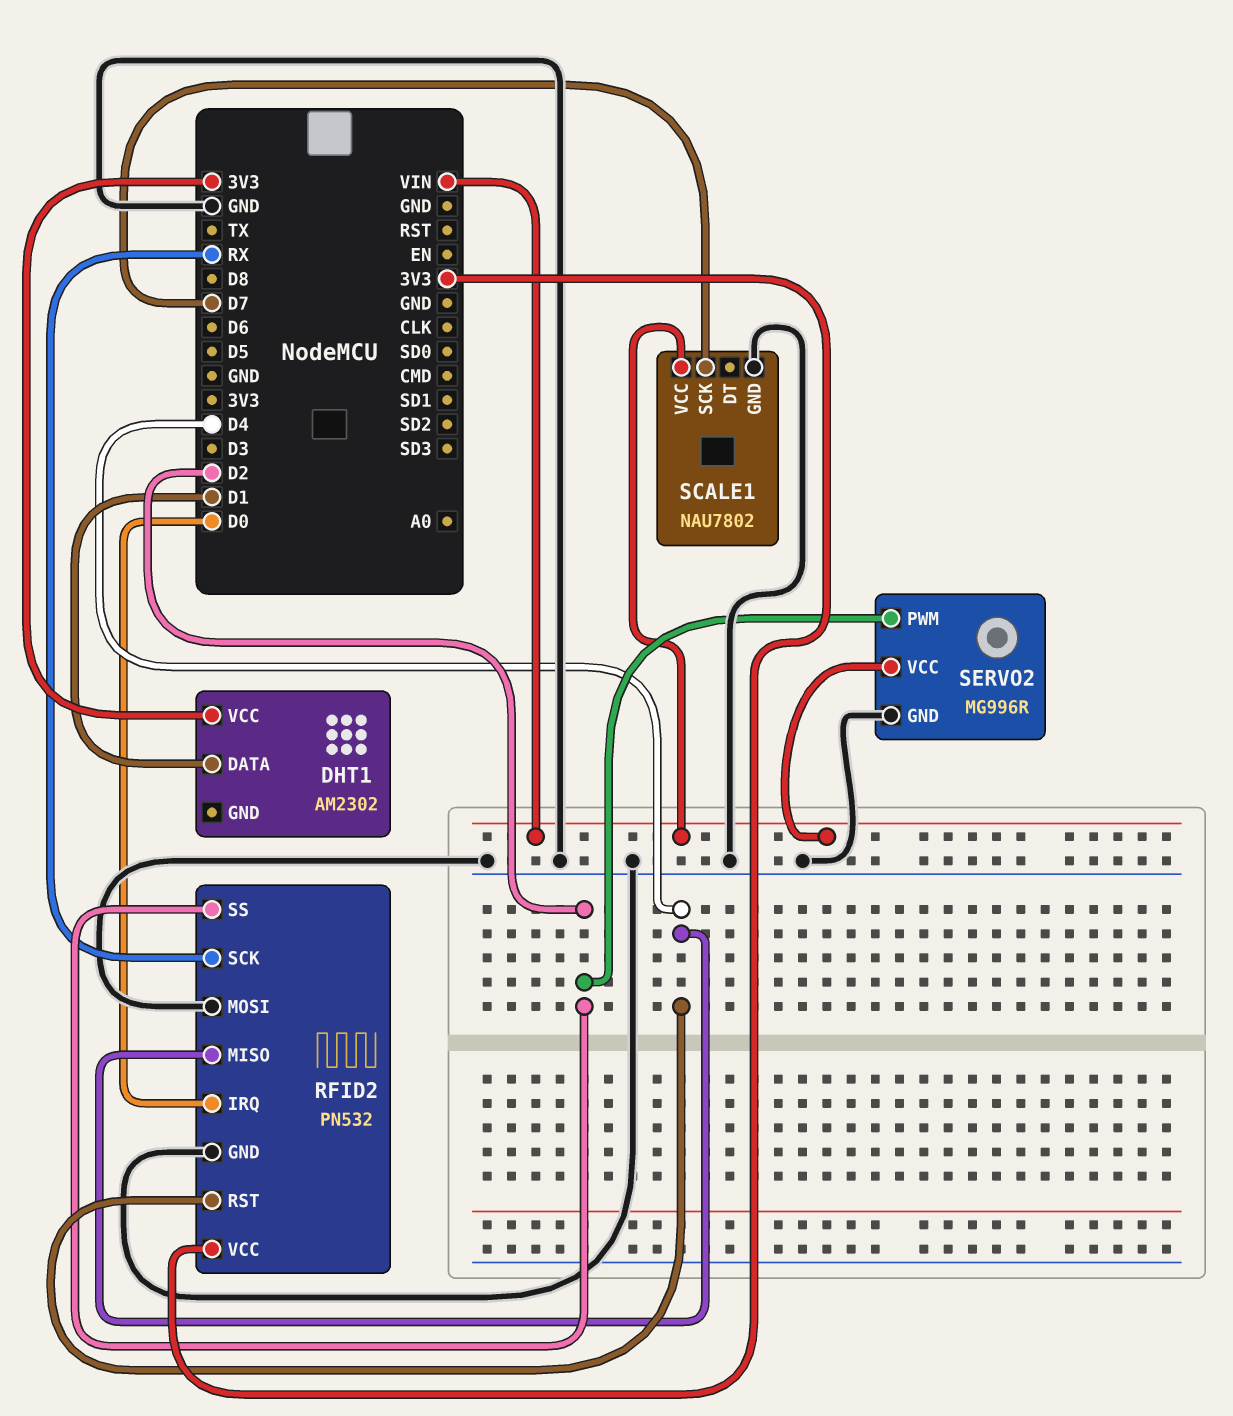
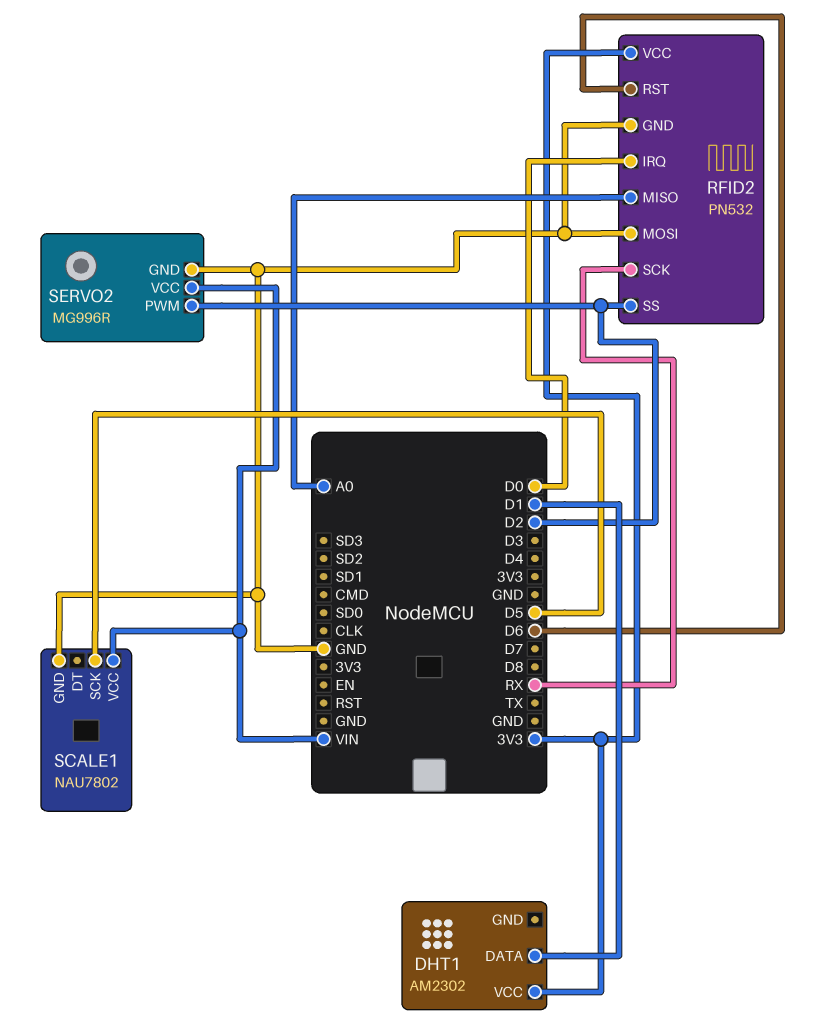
RFID2 pin MISO: D4 -> A0
RFID2 pin RST: D4 -> D6
SCALE1 pin SCK: D7 -> D5

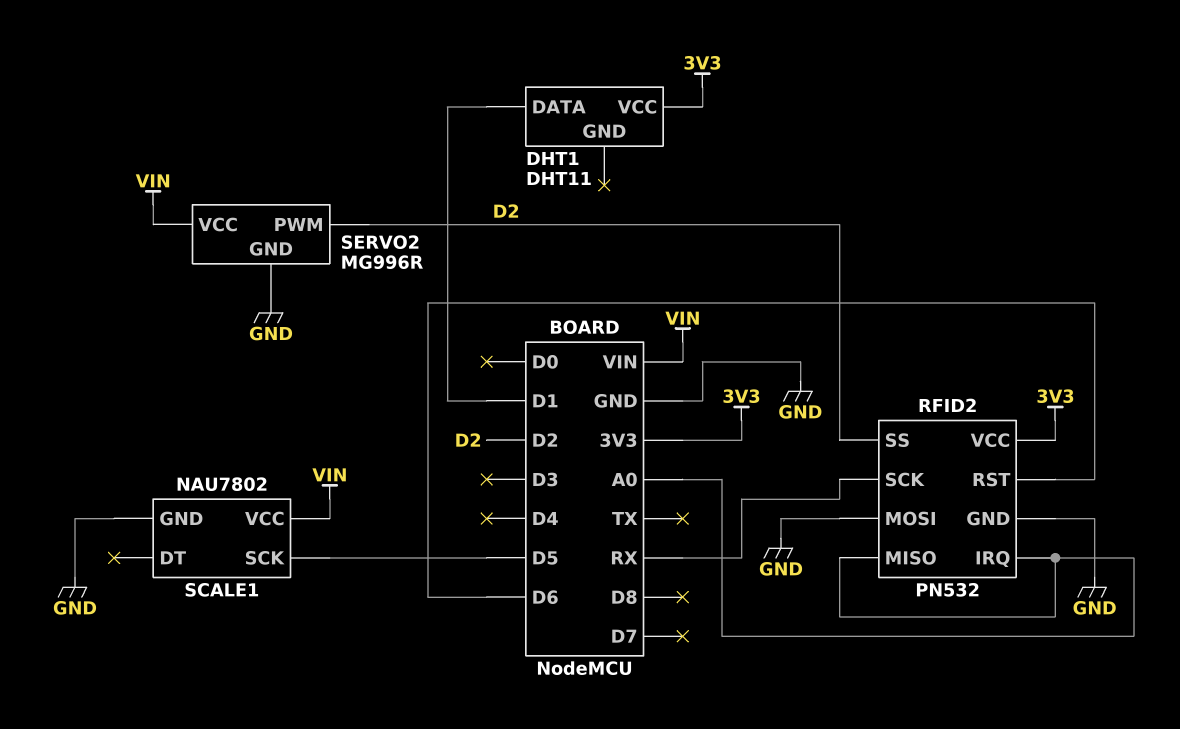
DHT1: AM2302 -> DHT11
RFID2 pin IRQ: D0 -> A0

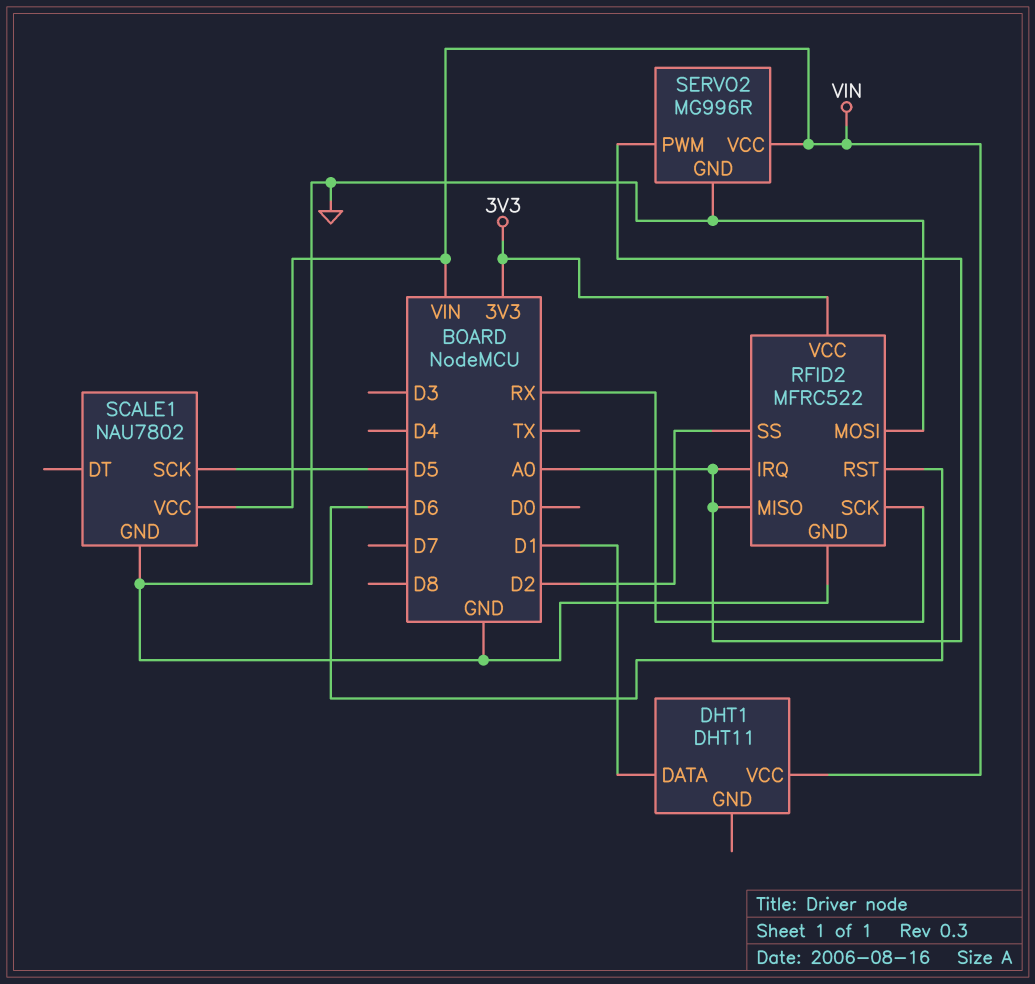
DHT1 pin VCC: 3V3 -> VIN
RFID2: PN532 -> MFRC522
SERVO2 pin PWM: D2 -> A0

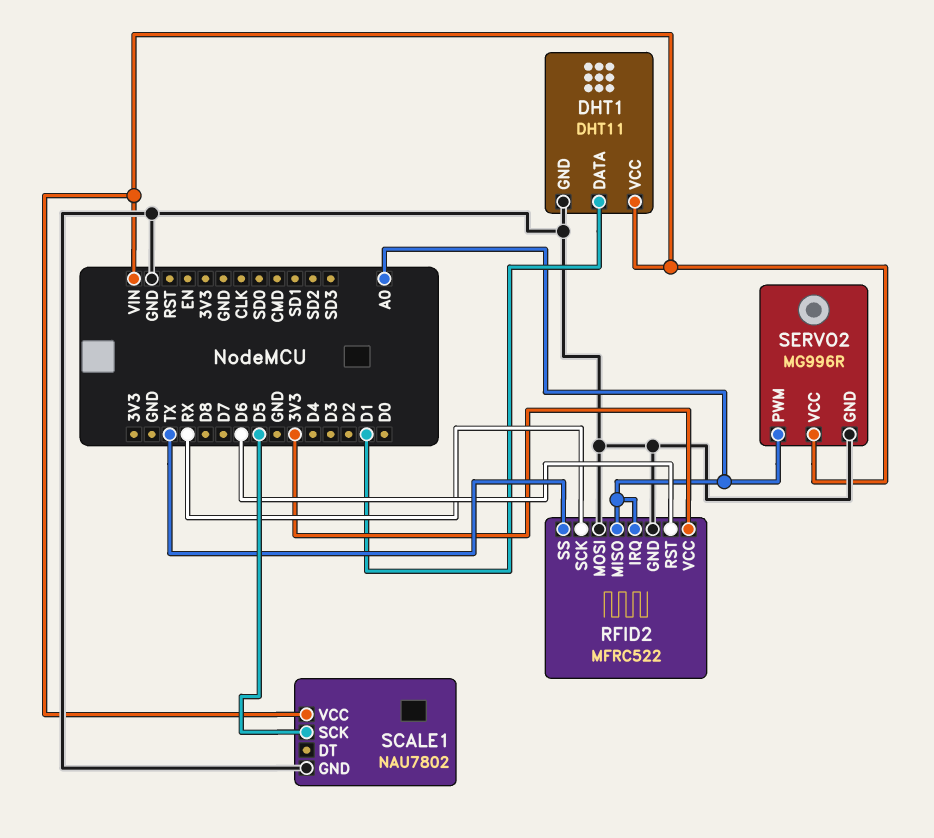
DHT1 pin GND: none -> GND
RFID2 pin SS: D2 -> TX

